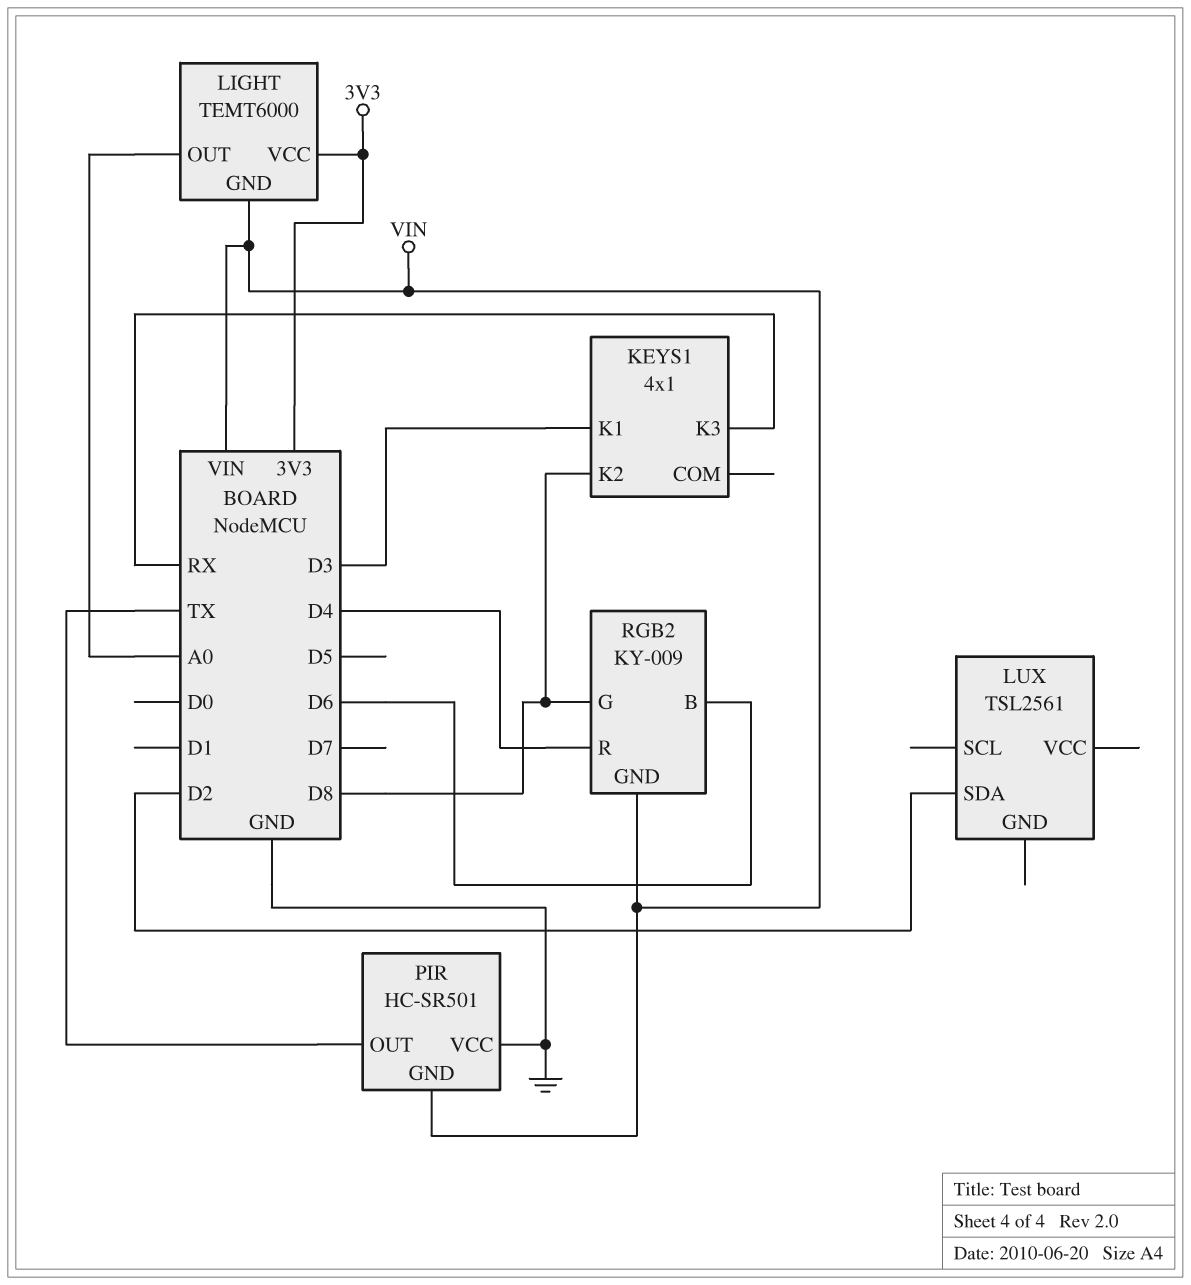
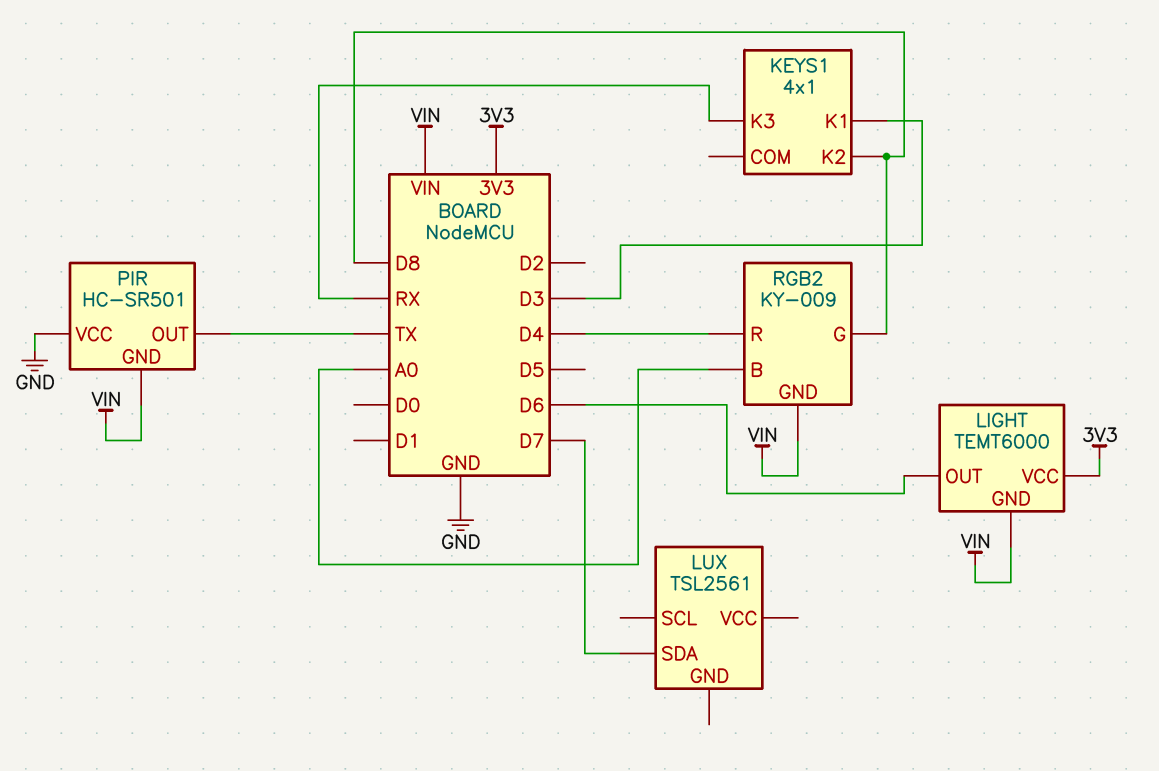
LIGHT pin OUT: A0 -> D6
LUX pin SDA: D2 -> D7
RGB2 pin B: D6 -> A0

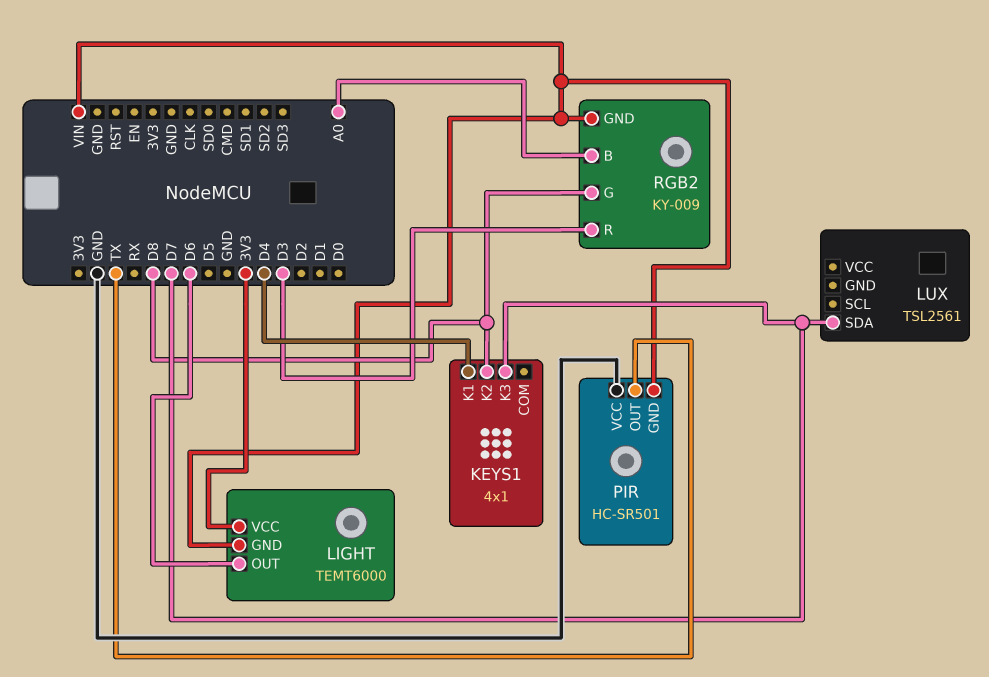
KEYS1 pin K1: D3 -> D4
KEYS1 pin K3: RX -> D7
RGB2 pin R: D4 -> D3

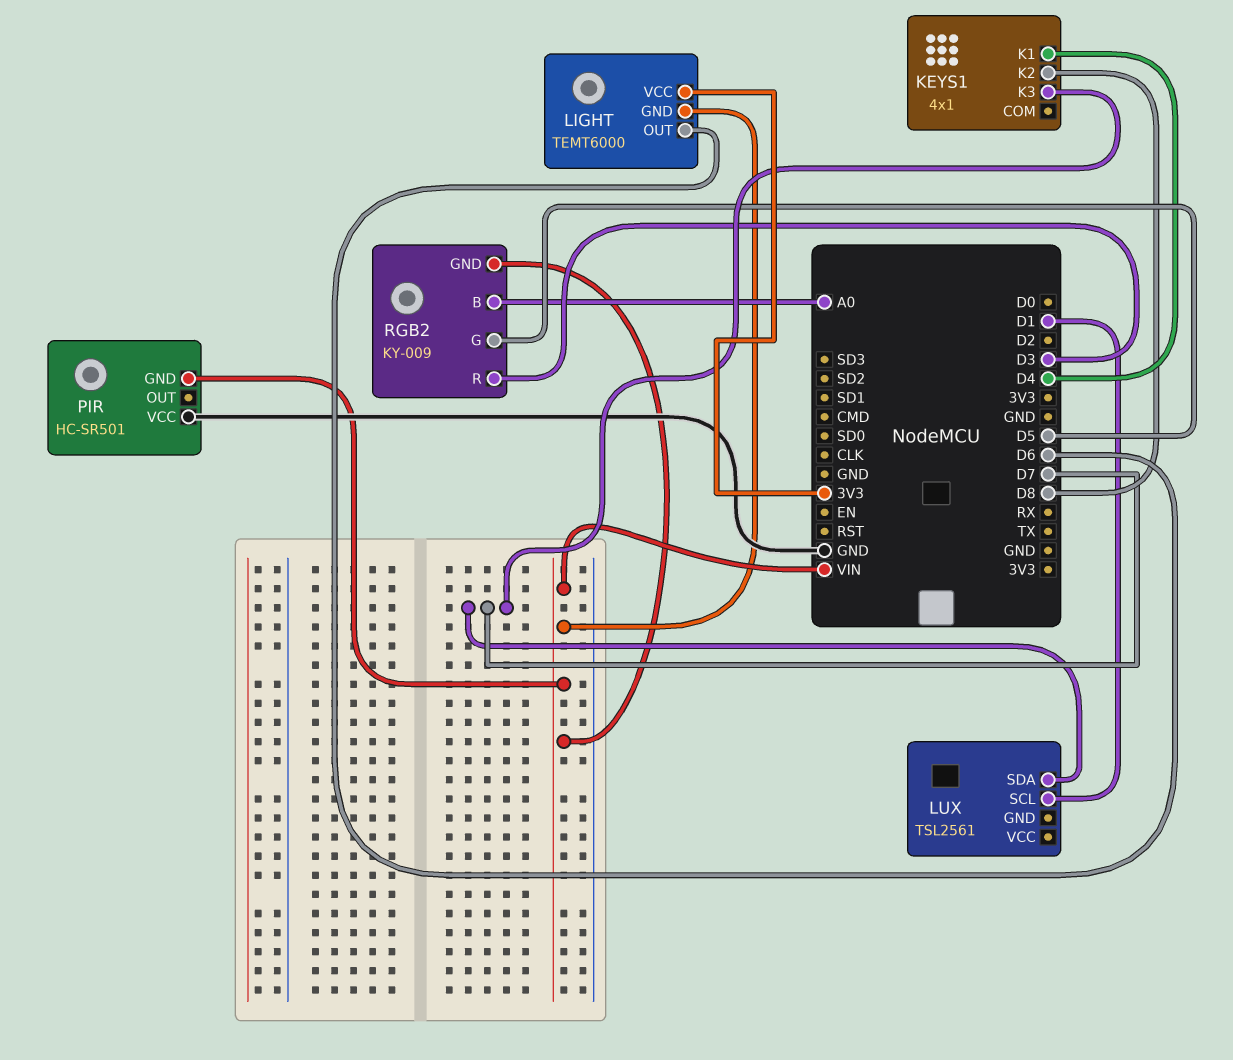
LUX pin SCL: none -> D1
PIR pin OUT: TX -> none
RGB2 pin G: D8 -> D5

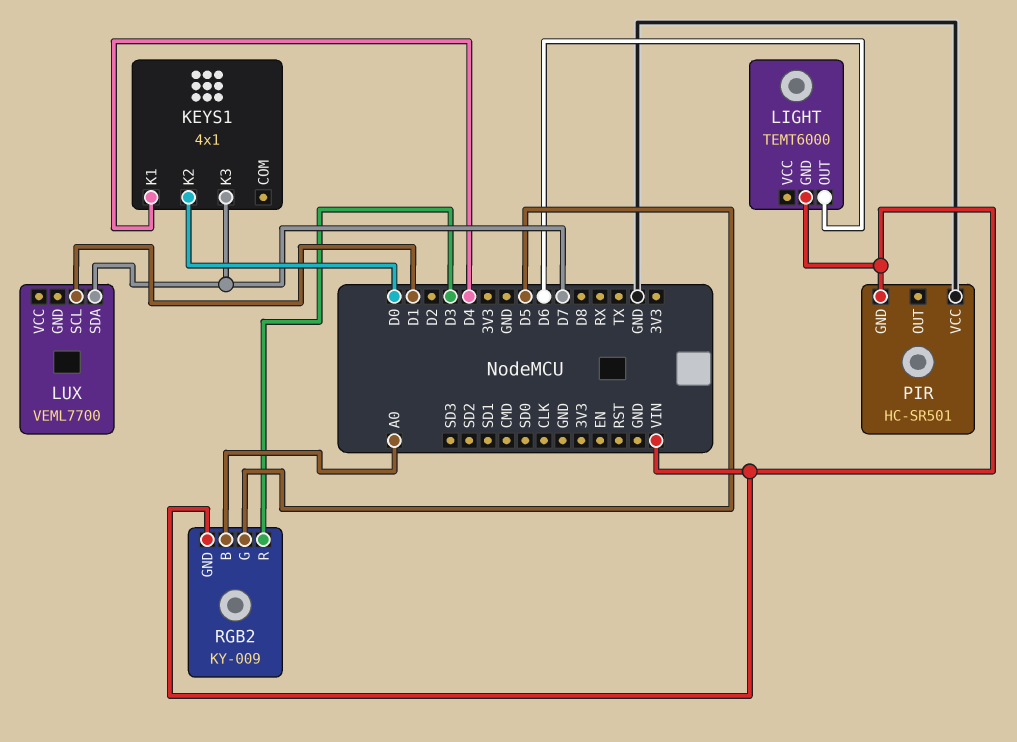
KEYS1 pin K2: D8 -> D0
LIGHT pin VCC: 3V3 -> none
LUX: TSL2561 -> VEML7700

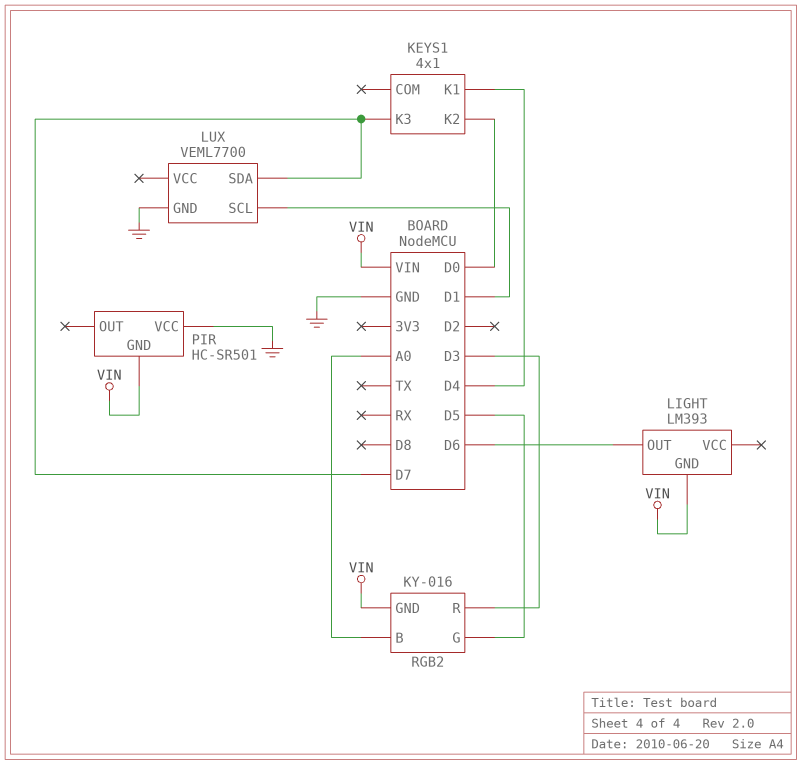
LIGHT: TEMT6000 -> LM393
LUX pin GND: none -> GND
RGB2: KY-009 -> KY-016

